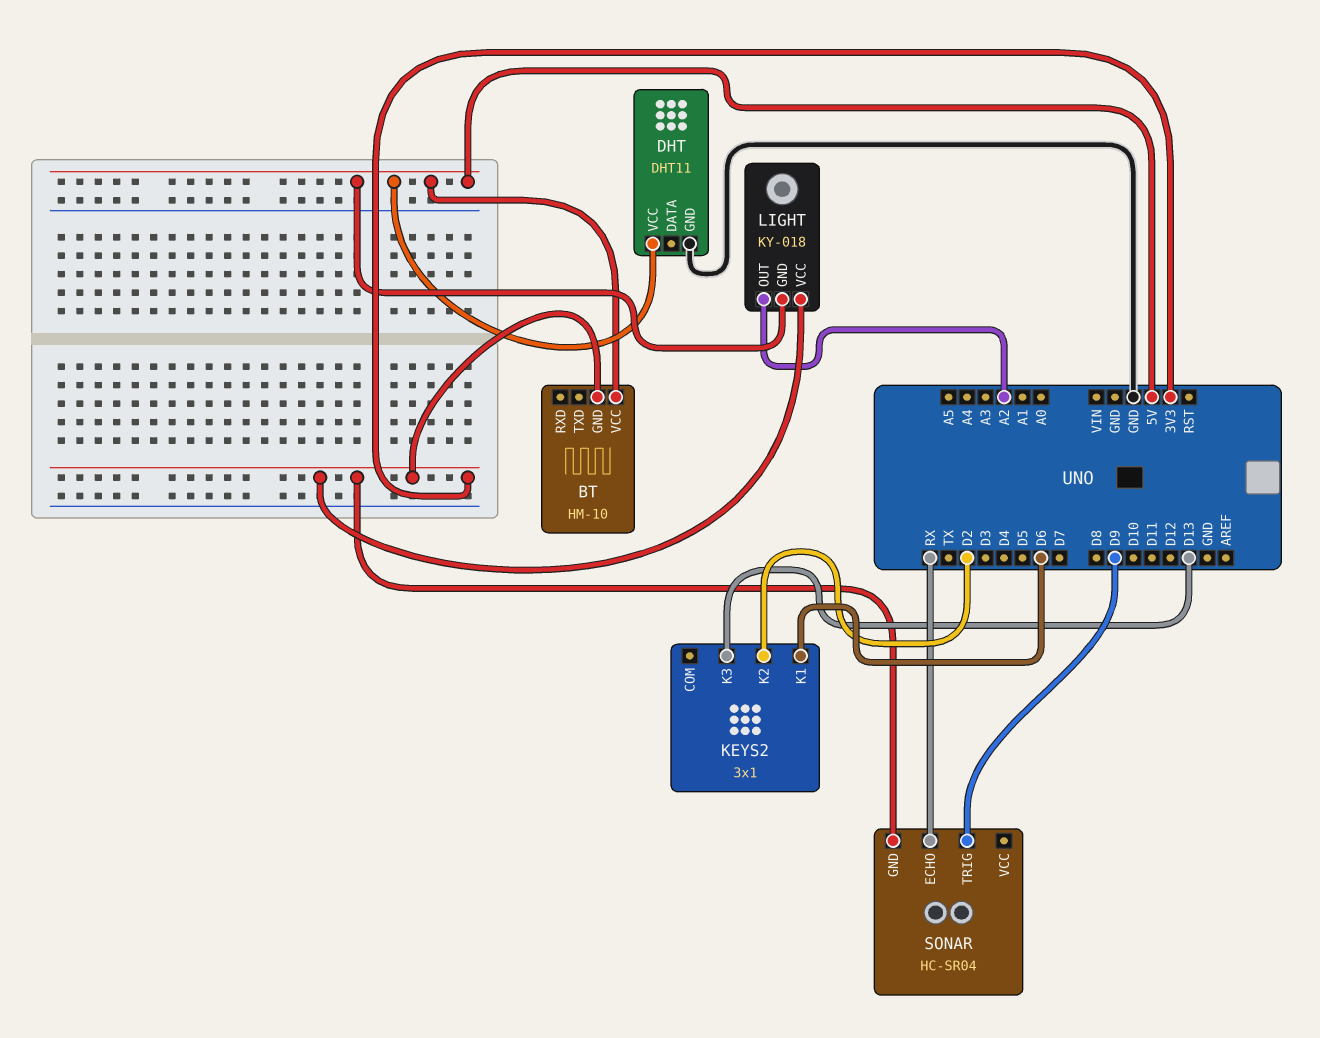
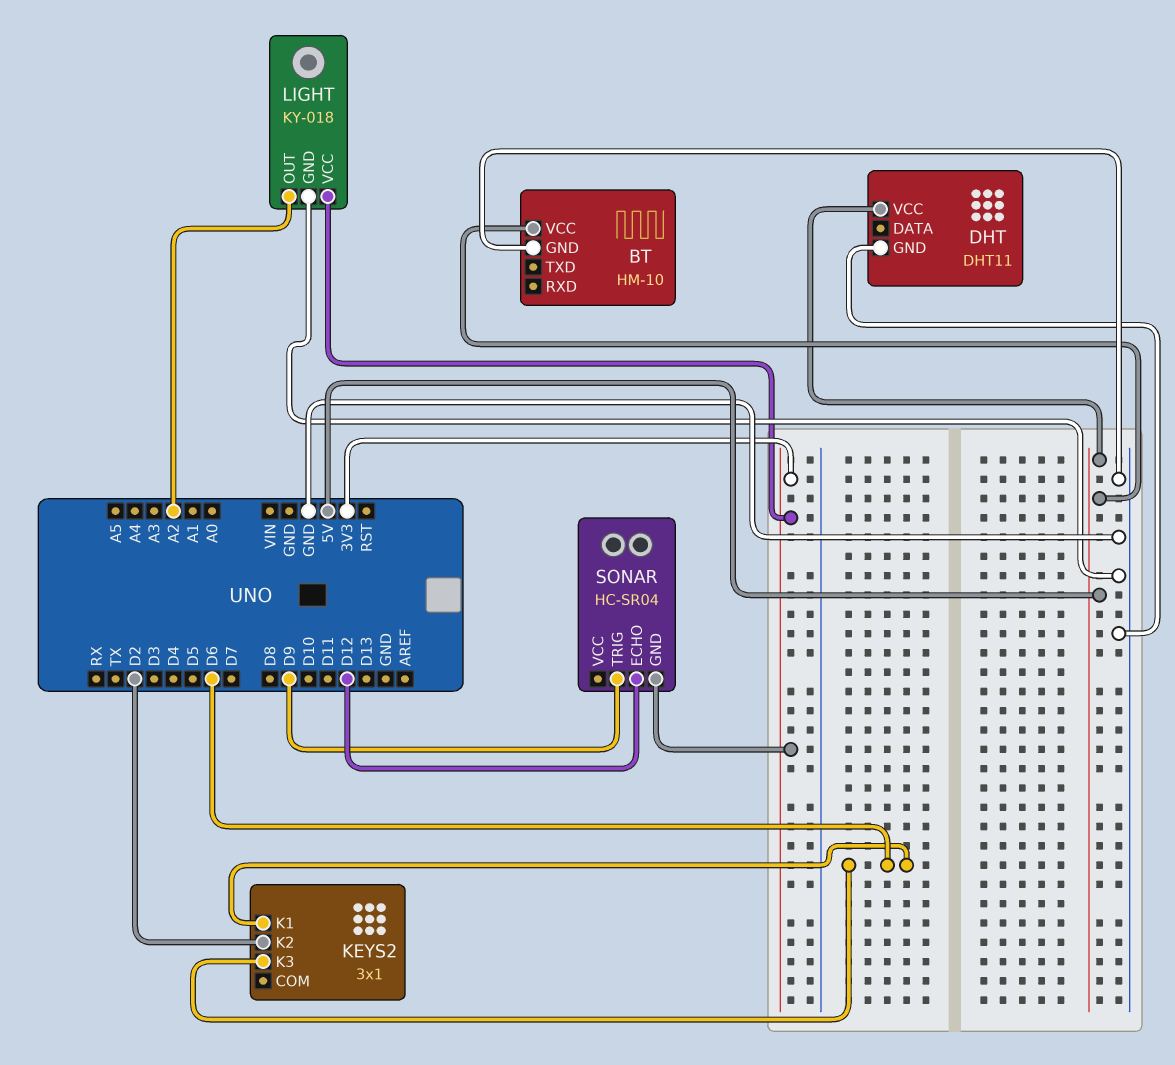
BT pin GND: 3V3 -> GND
KEYS2 pin K3: D13 -> D6
LIGHT pin GND: 5V -> GND
SONAR pin ECHO: RX -> D12

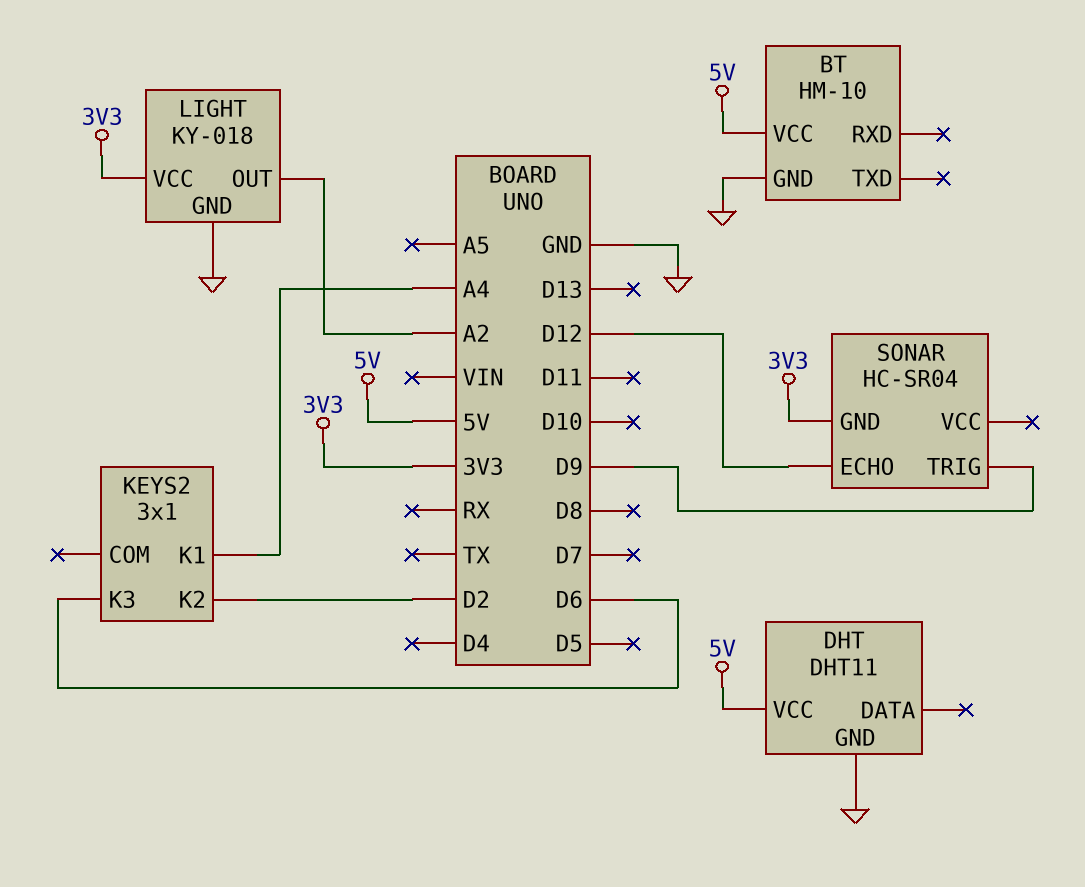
KEYS2 pin K1: D6 -> A4

